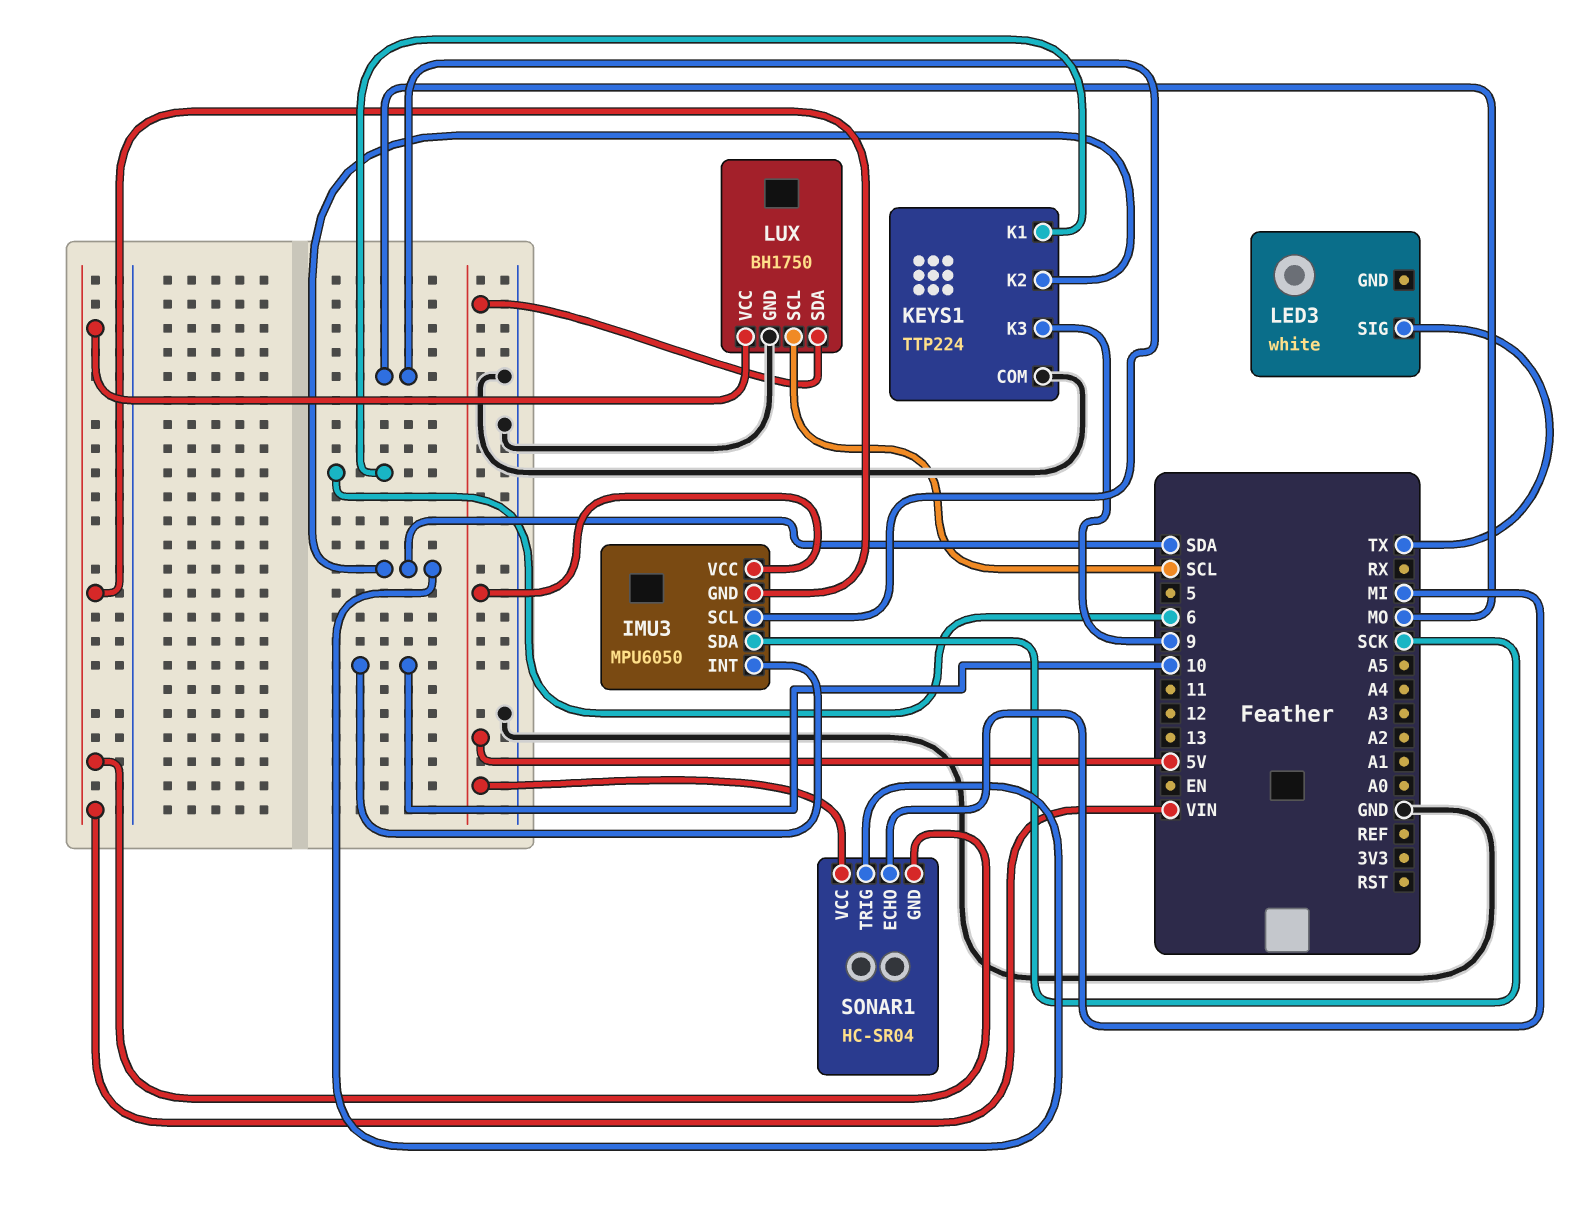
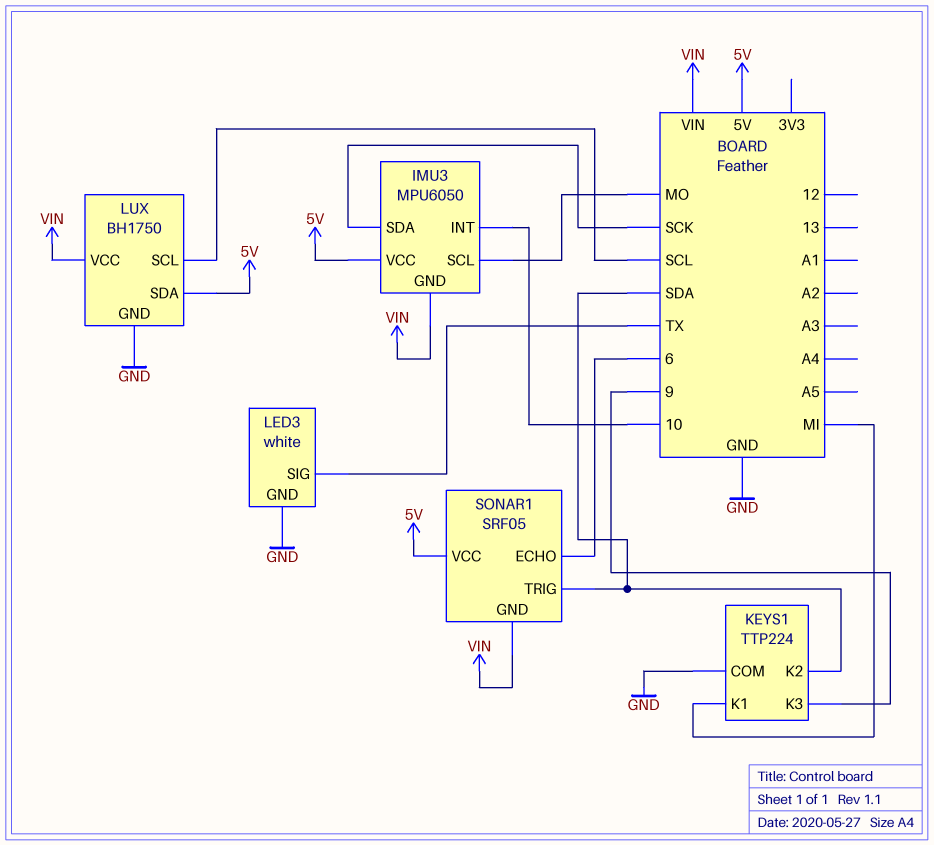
KEYS1 pin K1: 6 -> MI
LED3 pin GND: none -> GND
SONAR1: HC-SR04 -> SRF05
SONAR1 pin ECHO: MI -> 6

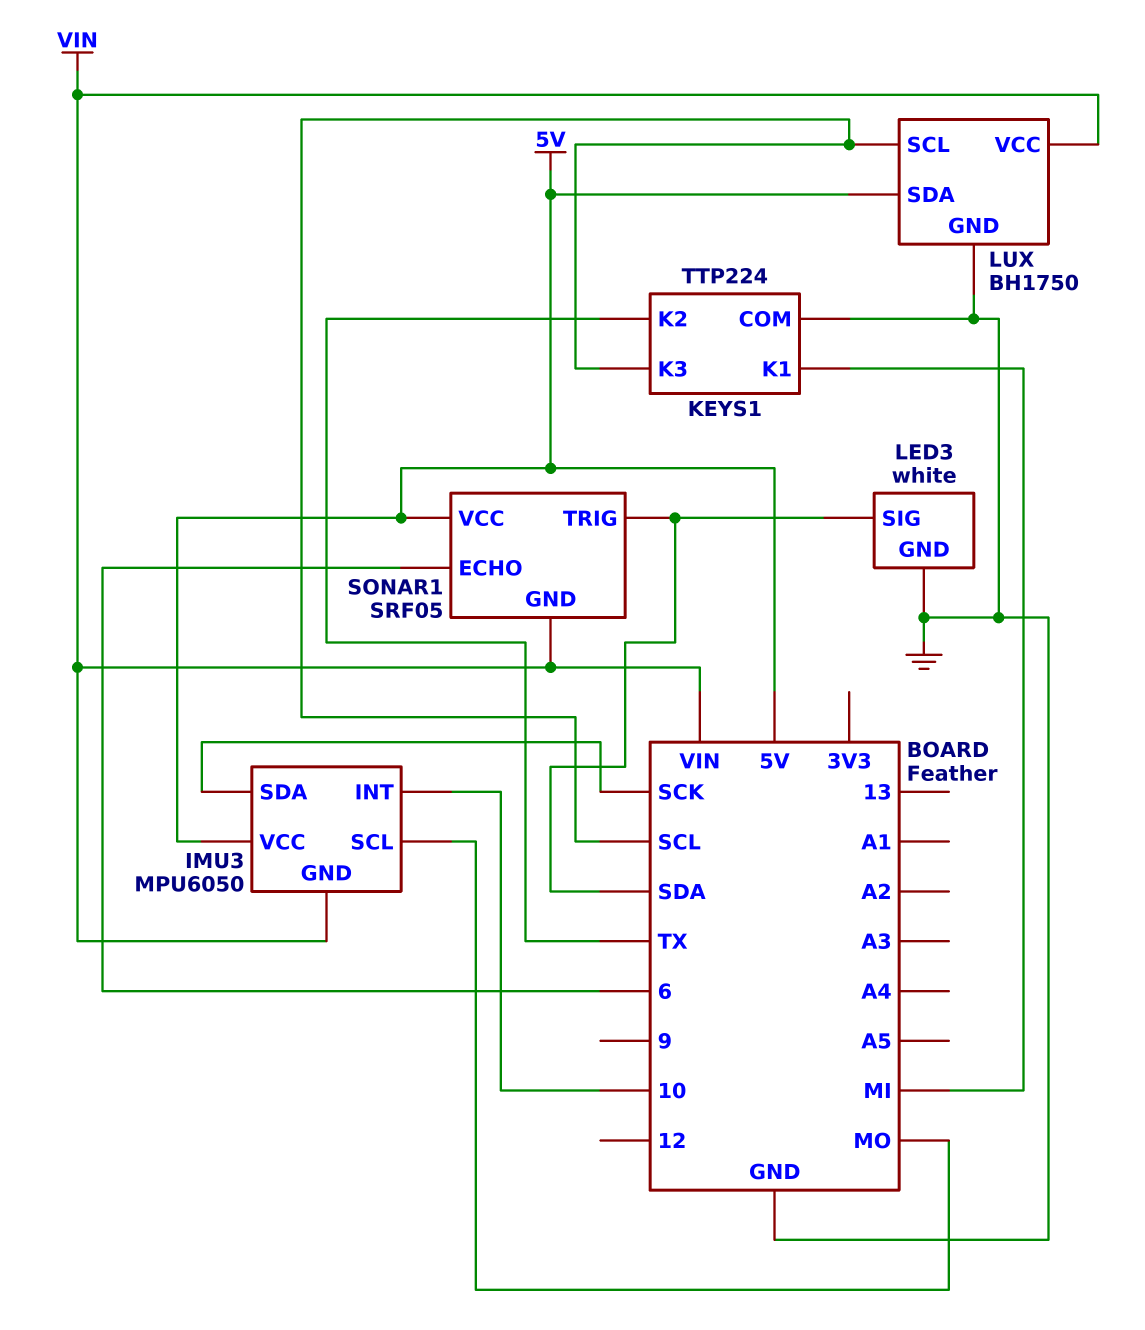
KEYS1 pin K2: SDA -> TX
KEYS1 pin K3: 9 -> SCL
LED3 pin SIG: TX -> SDA

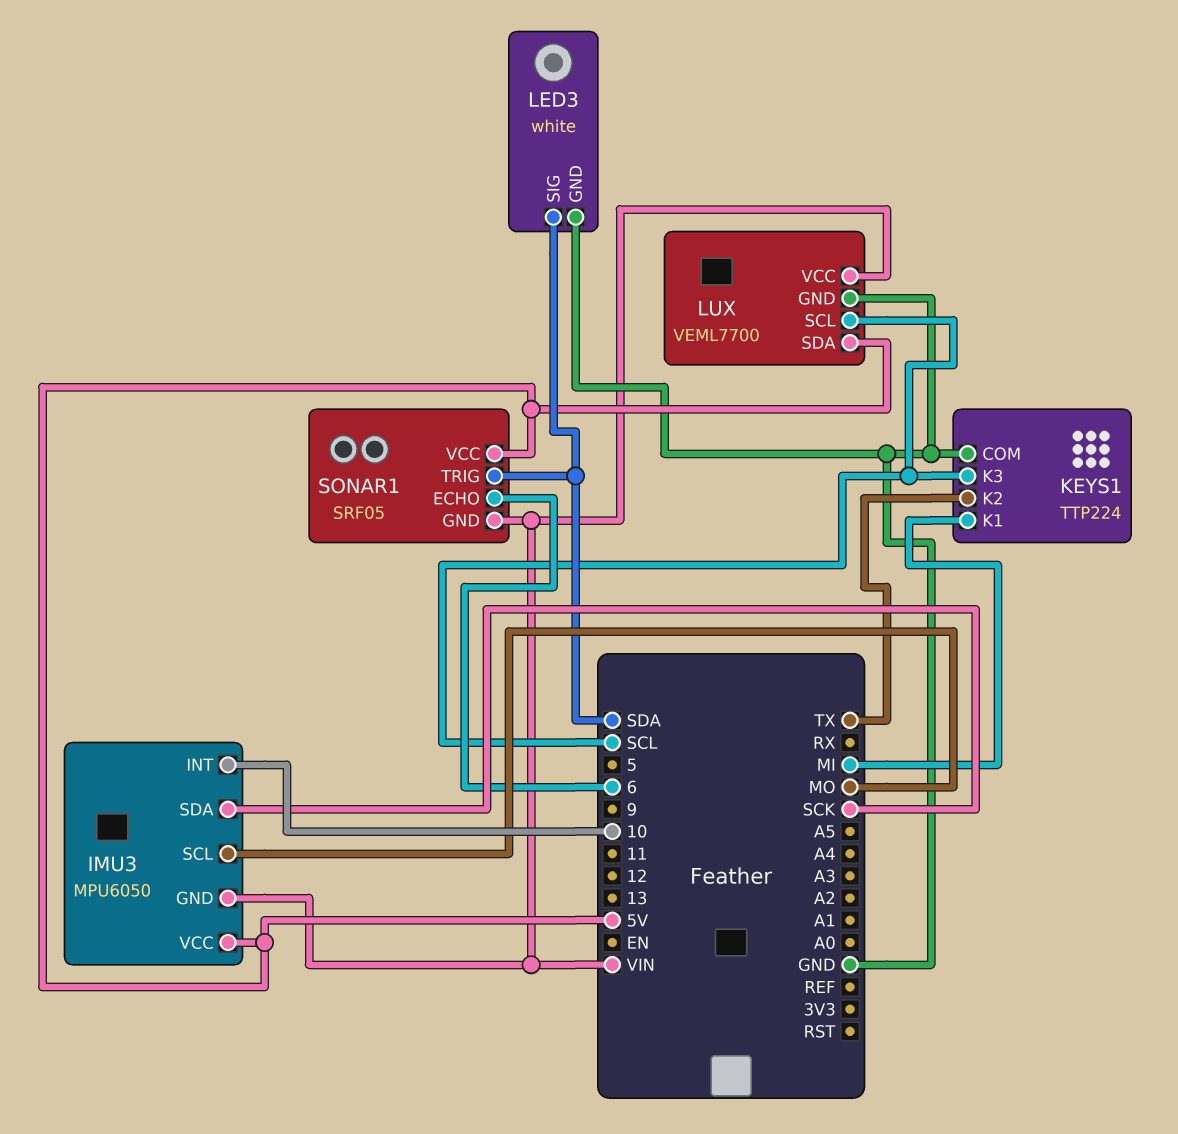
LUX: BH1750 -> VEML7700

